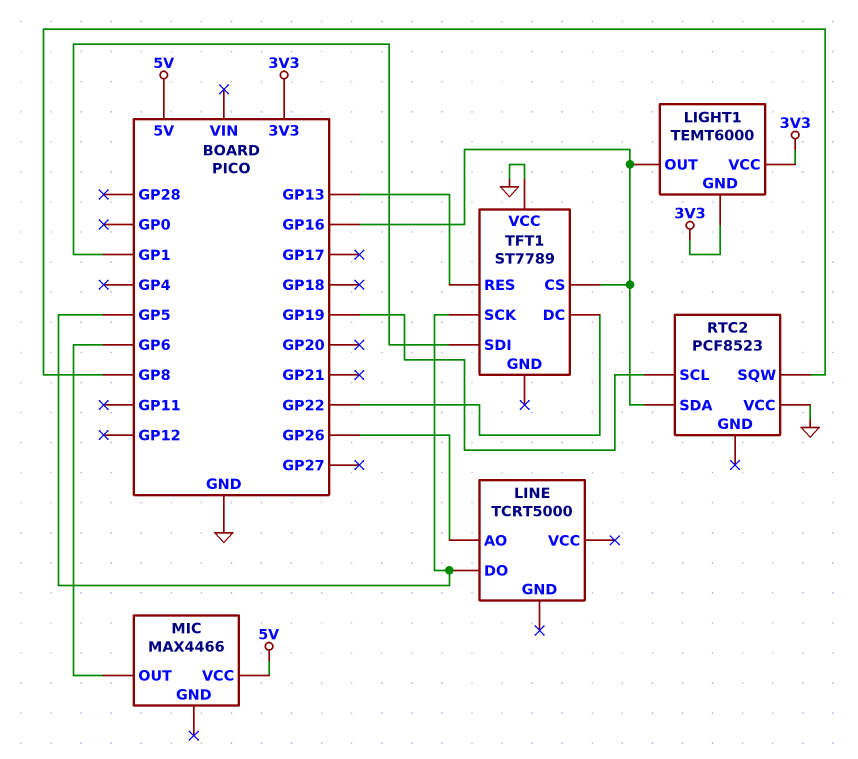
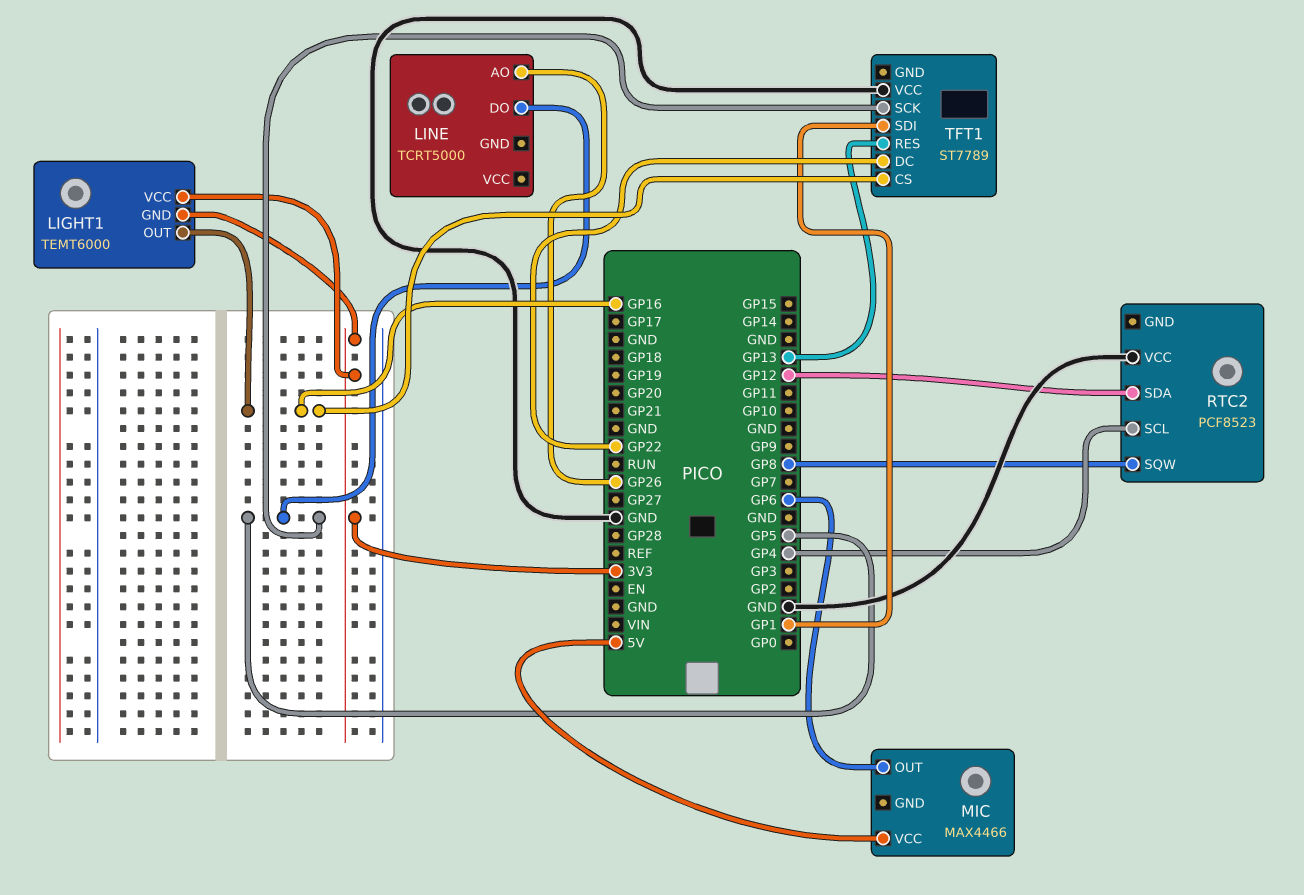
RTC2 pin SCL: GP19 -> GP4
RTC2 pin SDA: GP16 -> GP12

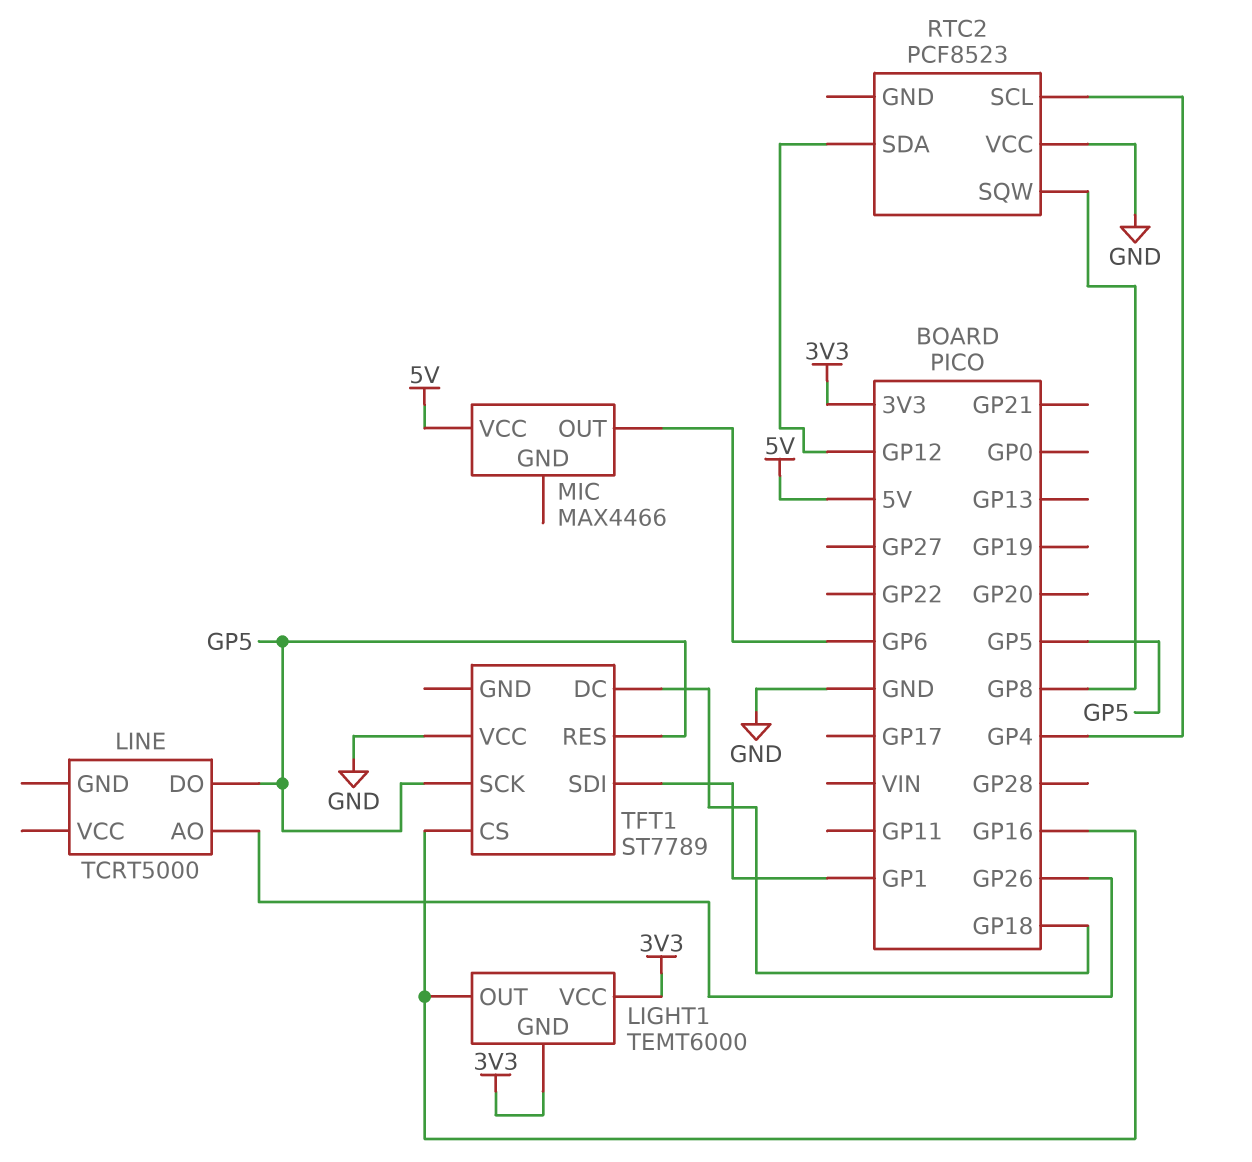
TFT1 pin DC: GP22 -> GP18
TFT1 pin RES: GP13 -> GP5

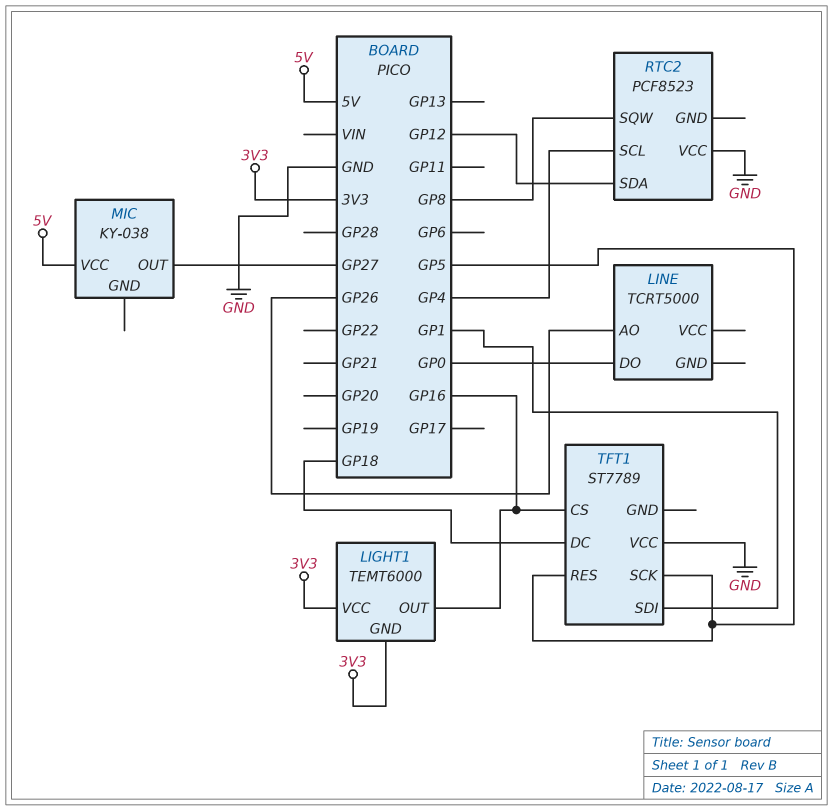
LINE pin DO: GP5 -> GP0
MIC: MAX4466 -> KY-038
MIC pin OUT: GP6 -> GP27

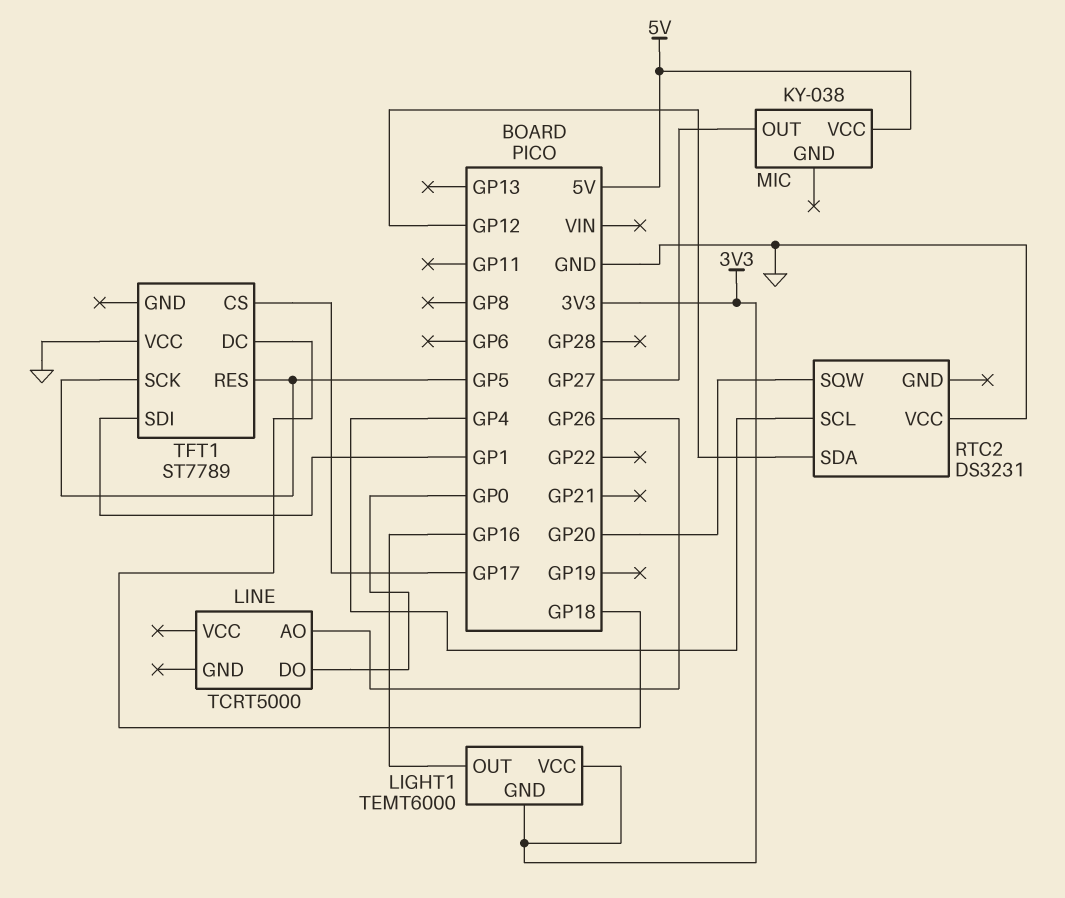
RTC2: PCF8523 -> DS3231
RTC2 pin SQW: GP8 -> GP20
TFT1 pin CS: GP16 -> GP17

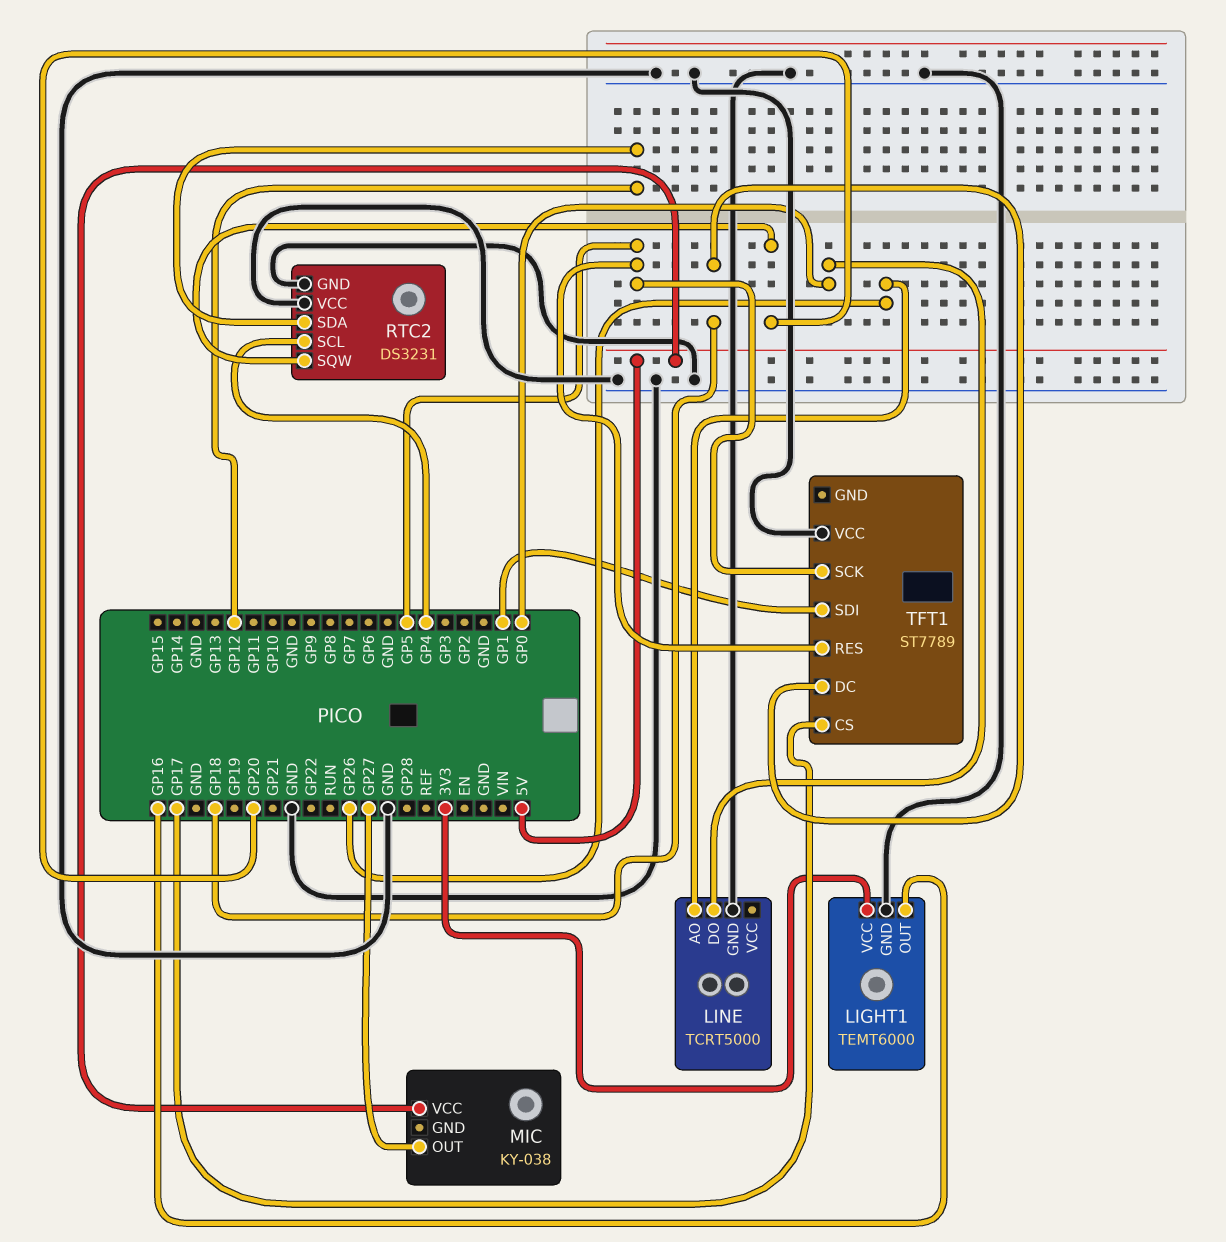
LIGHT1 pin GND: 3V3 -> GND
LINE pin GND: none -> GND
RTC2 pin GND: none -> GND

